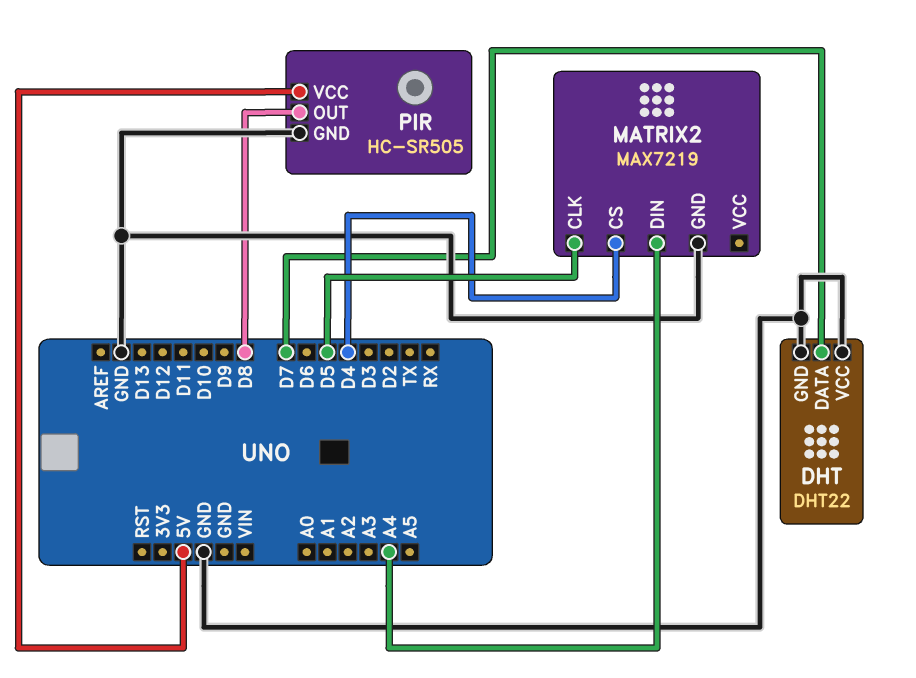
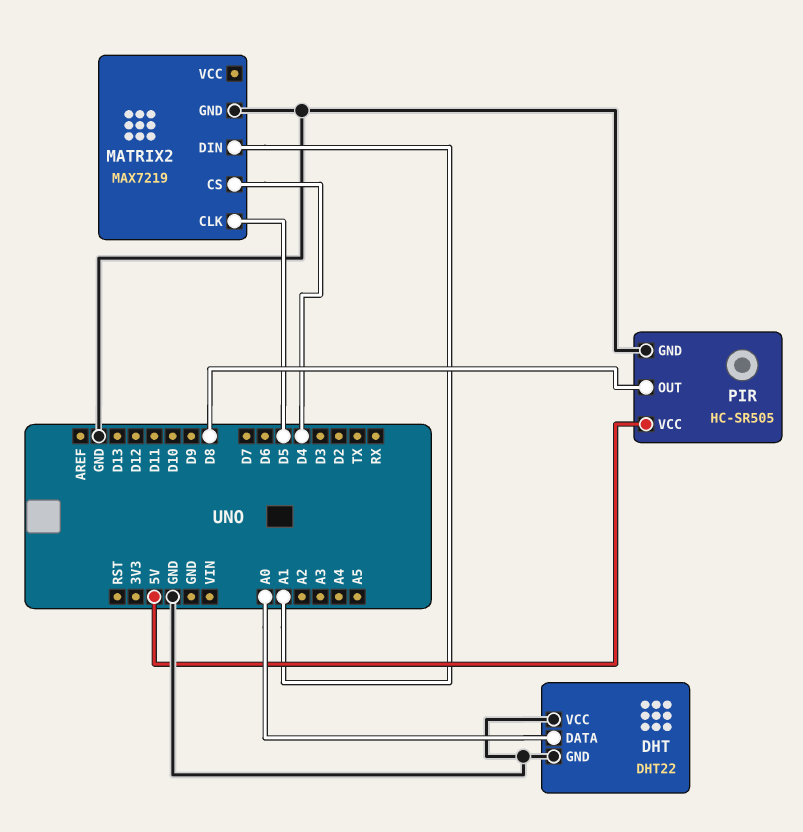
DHT pin DATA: D7 -> A0
MATRIX2 pin DIN: A4 -> A1

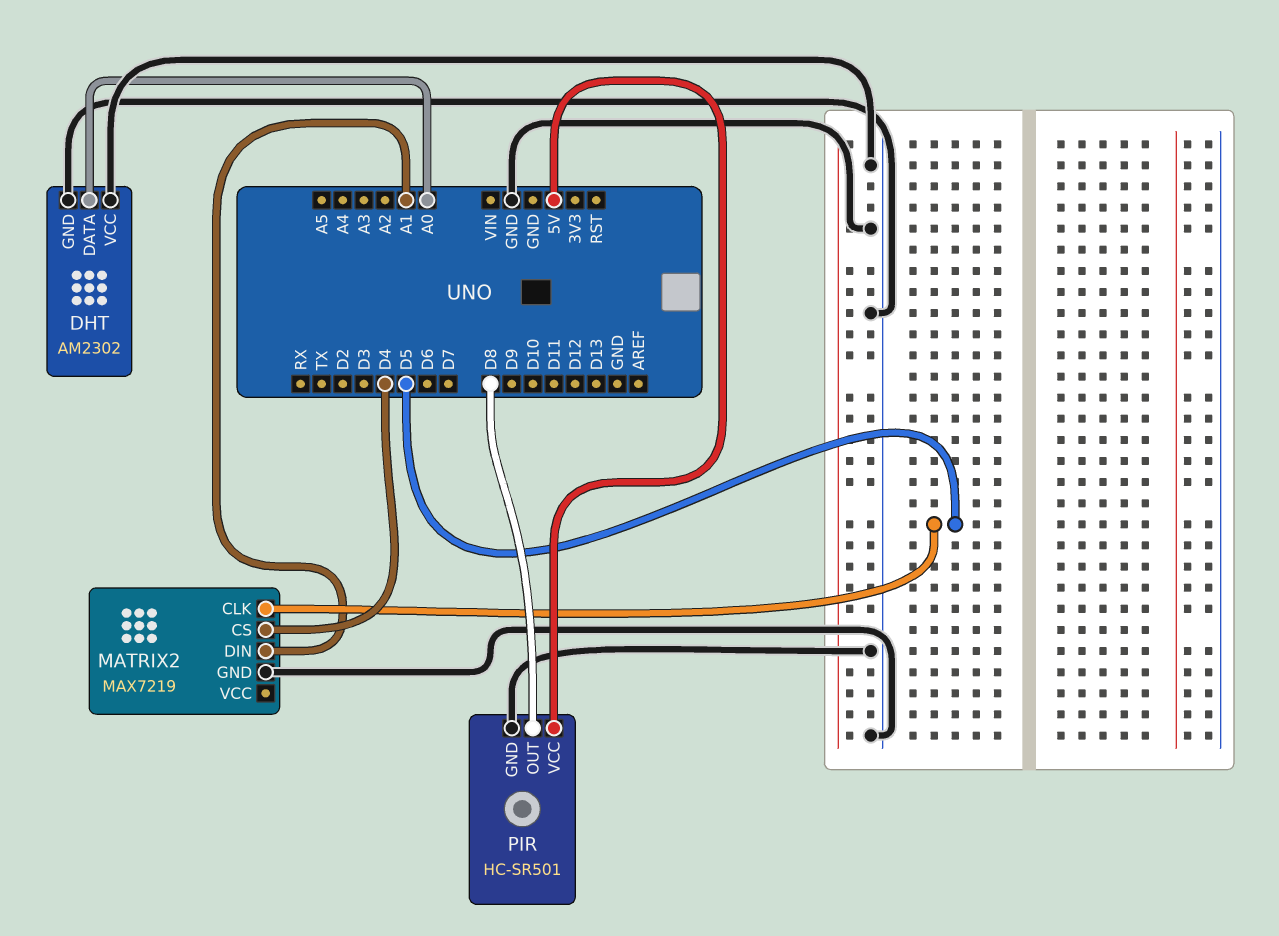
DHT: DHT22 -> AM2302
PIR: HC-SR505 -> HC-SR501

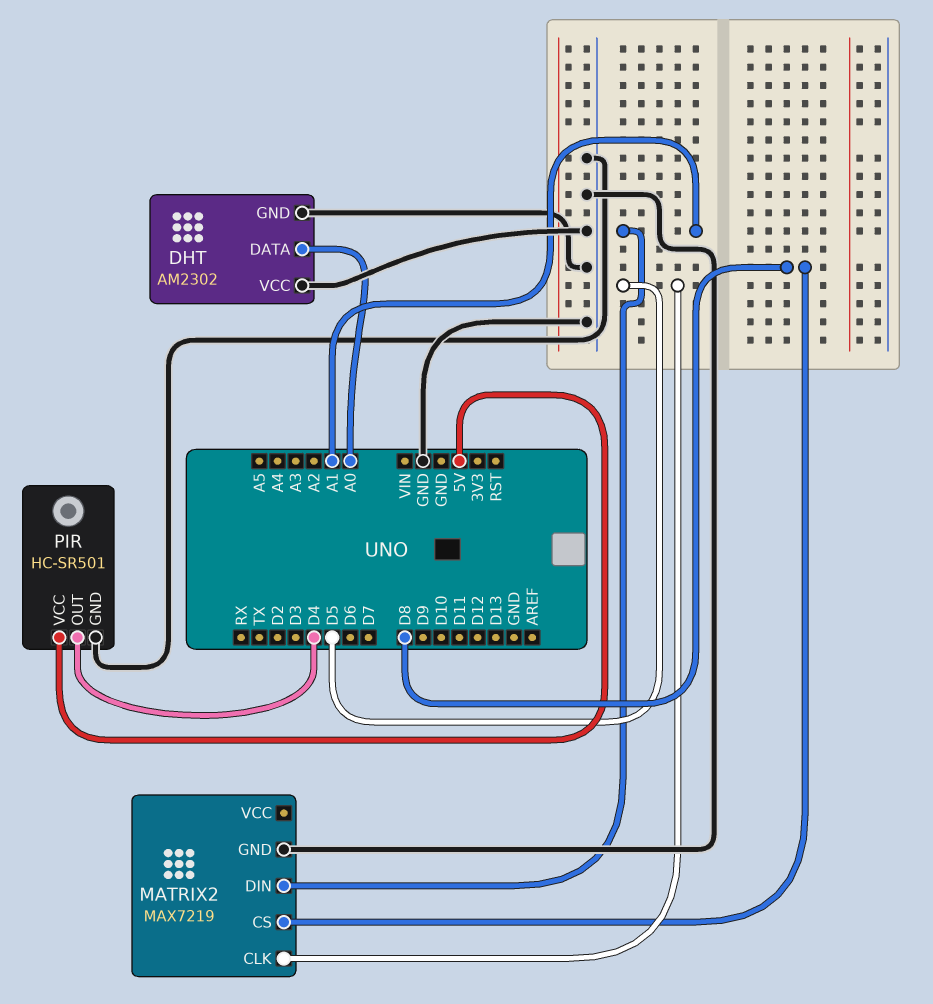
MATRIX2 pin CS: D4 -> D8
PIR pin OUT: D8 -> D4

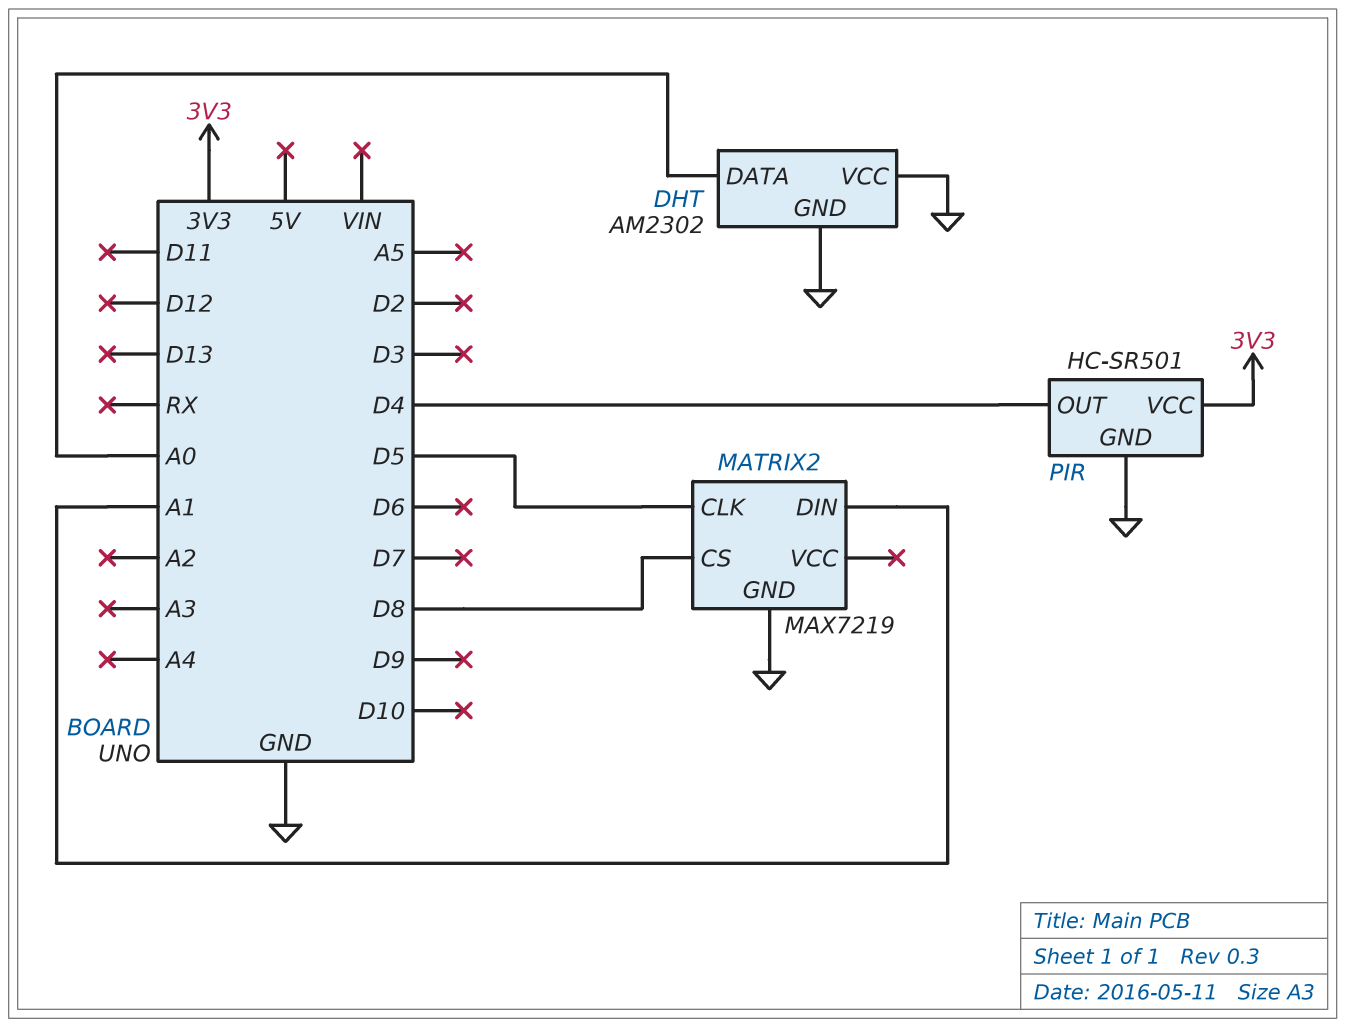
PIR pin VCC: 5V -> 3V3

